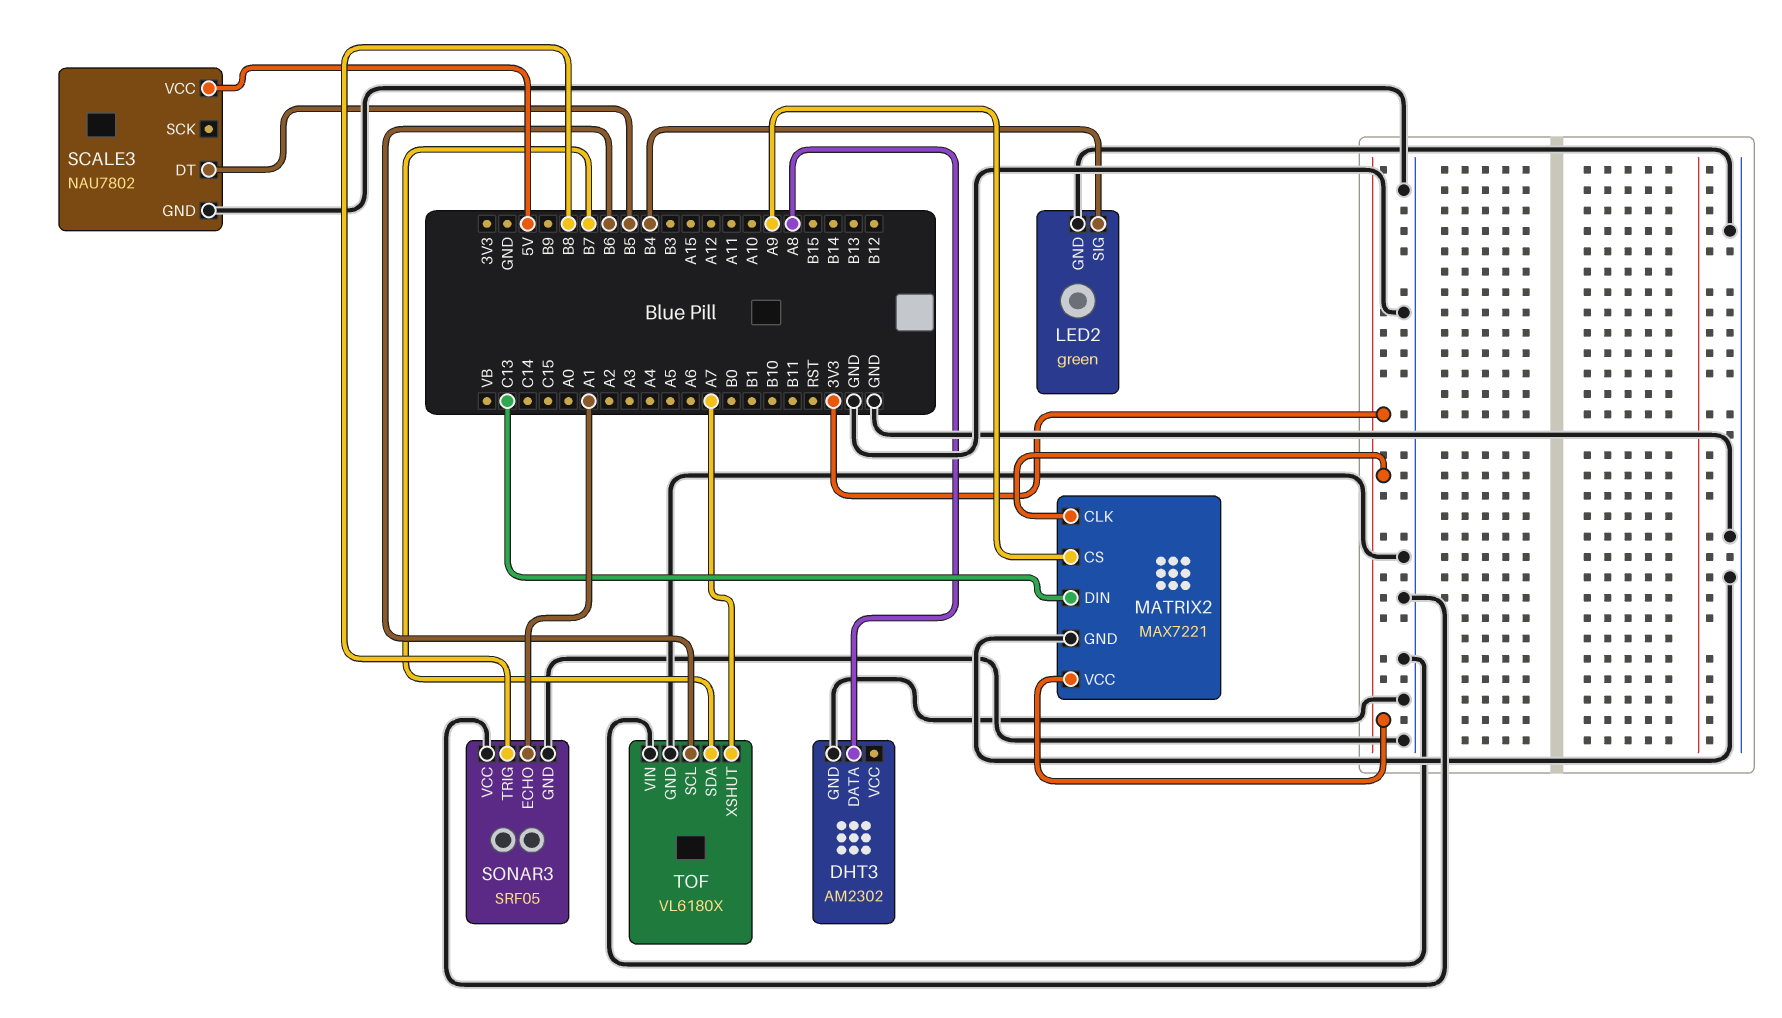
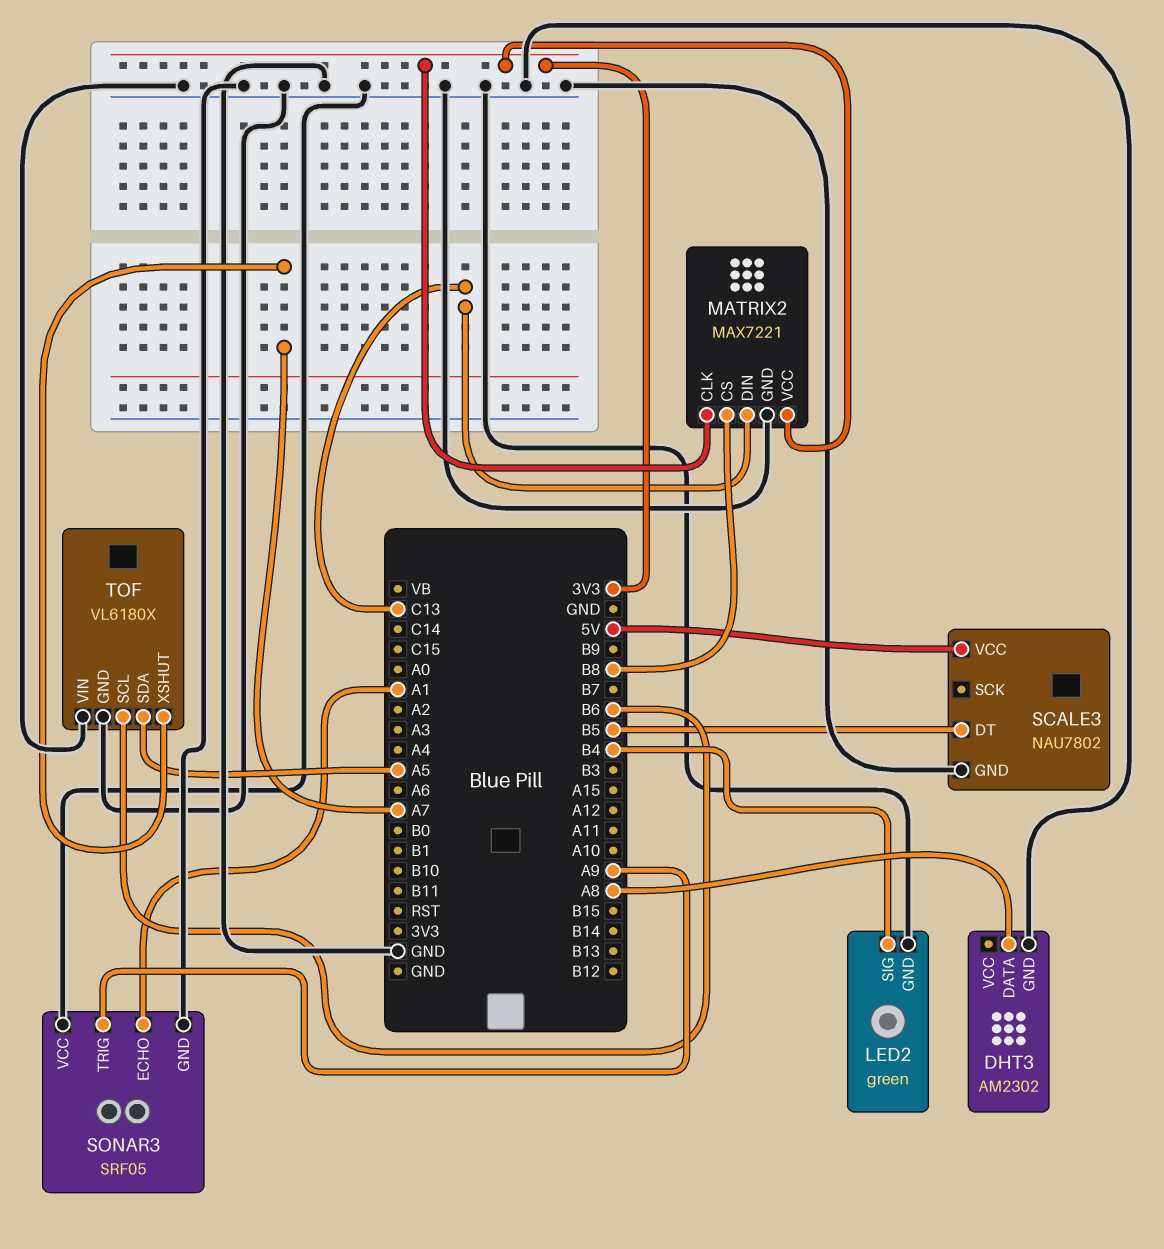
MATRIX2 pin CS: A9 -> B8
SONAR3 pin TRIG: B8 -> A9
TOF pin SDA: B7 -> A5

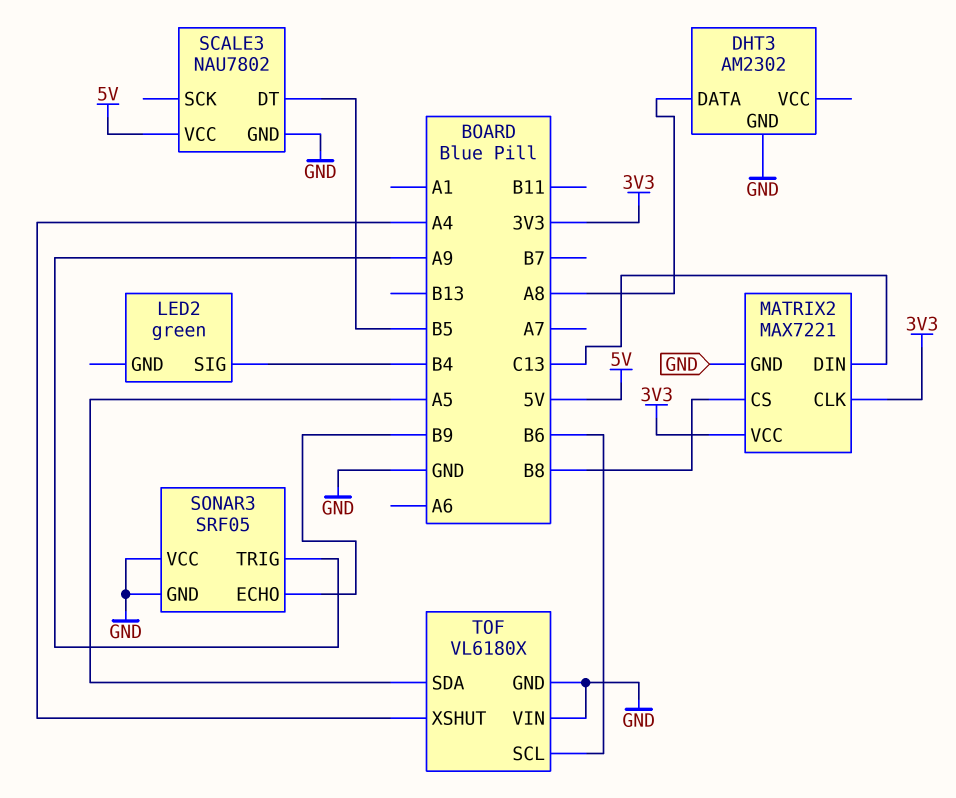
LED2 pin GND: GND -> none
SONAR3 pin ECHO: A1 -> B9
TOF pin XSHUT: A7 -> A4

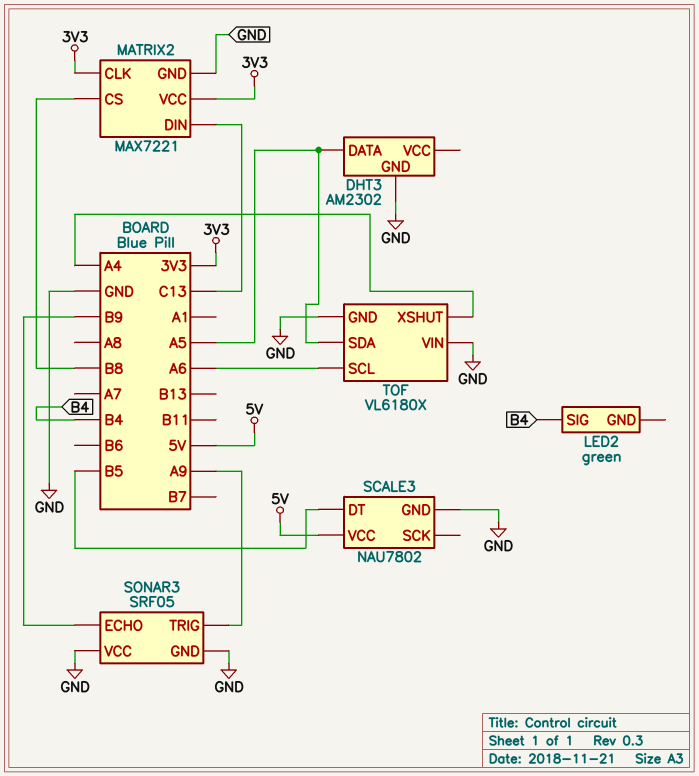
DHT3 pin DATA: A8 -> A5
TOF pin SCL: B6 -> A6

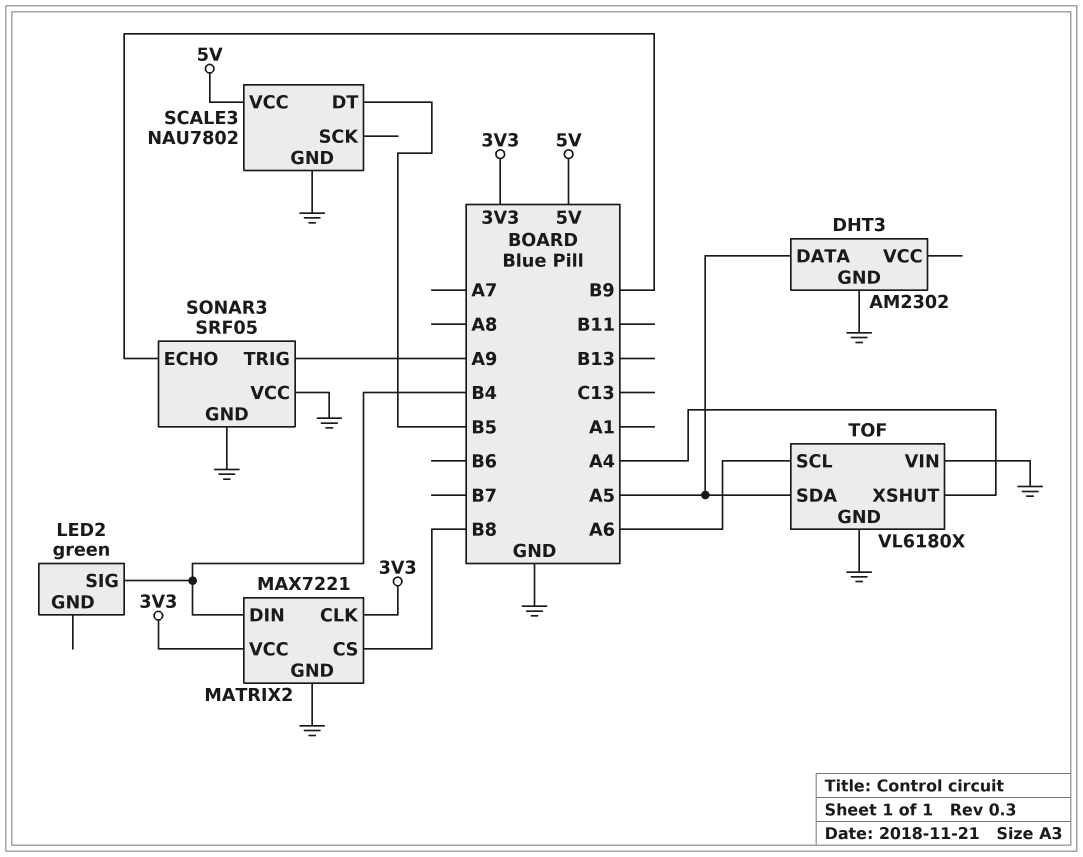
MATRIX2 pin DIN: C13 -> B4

